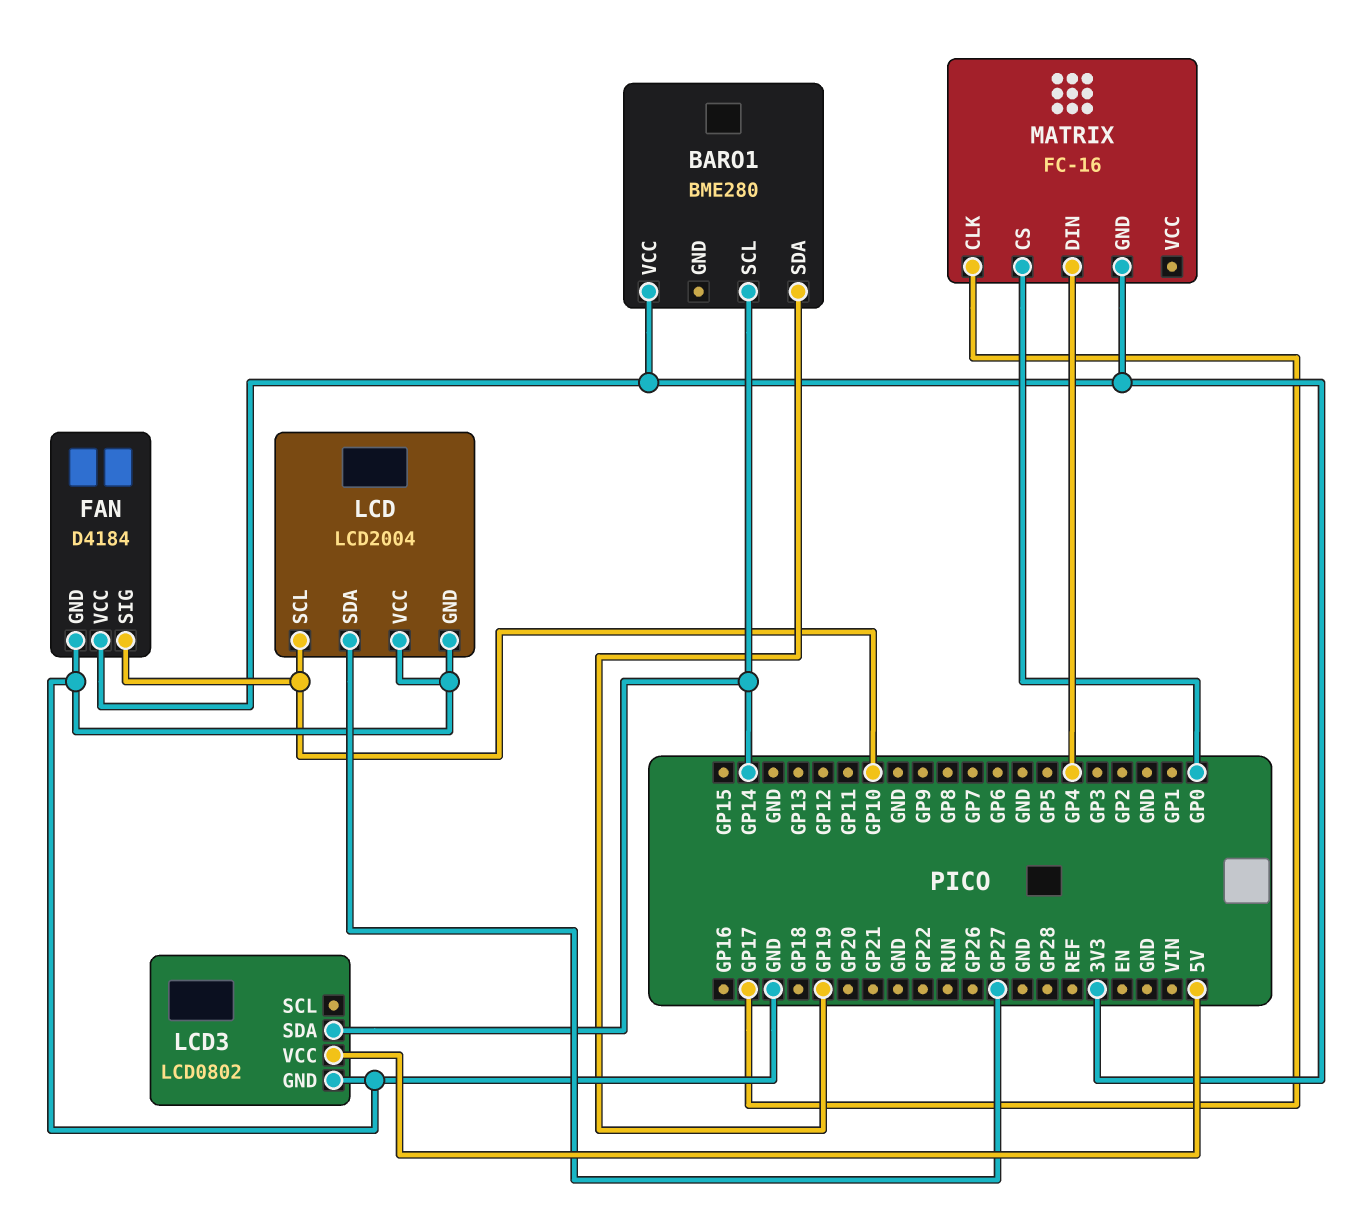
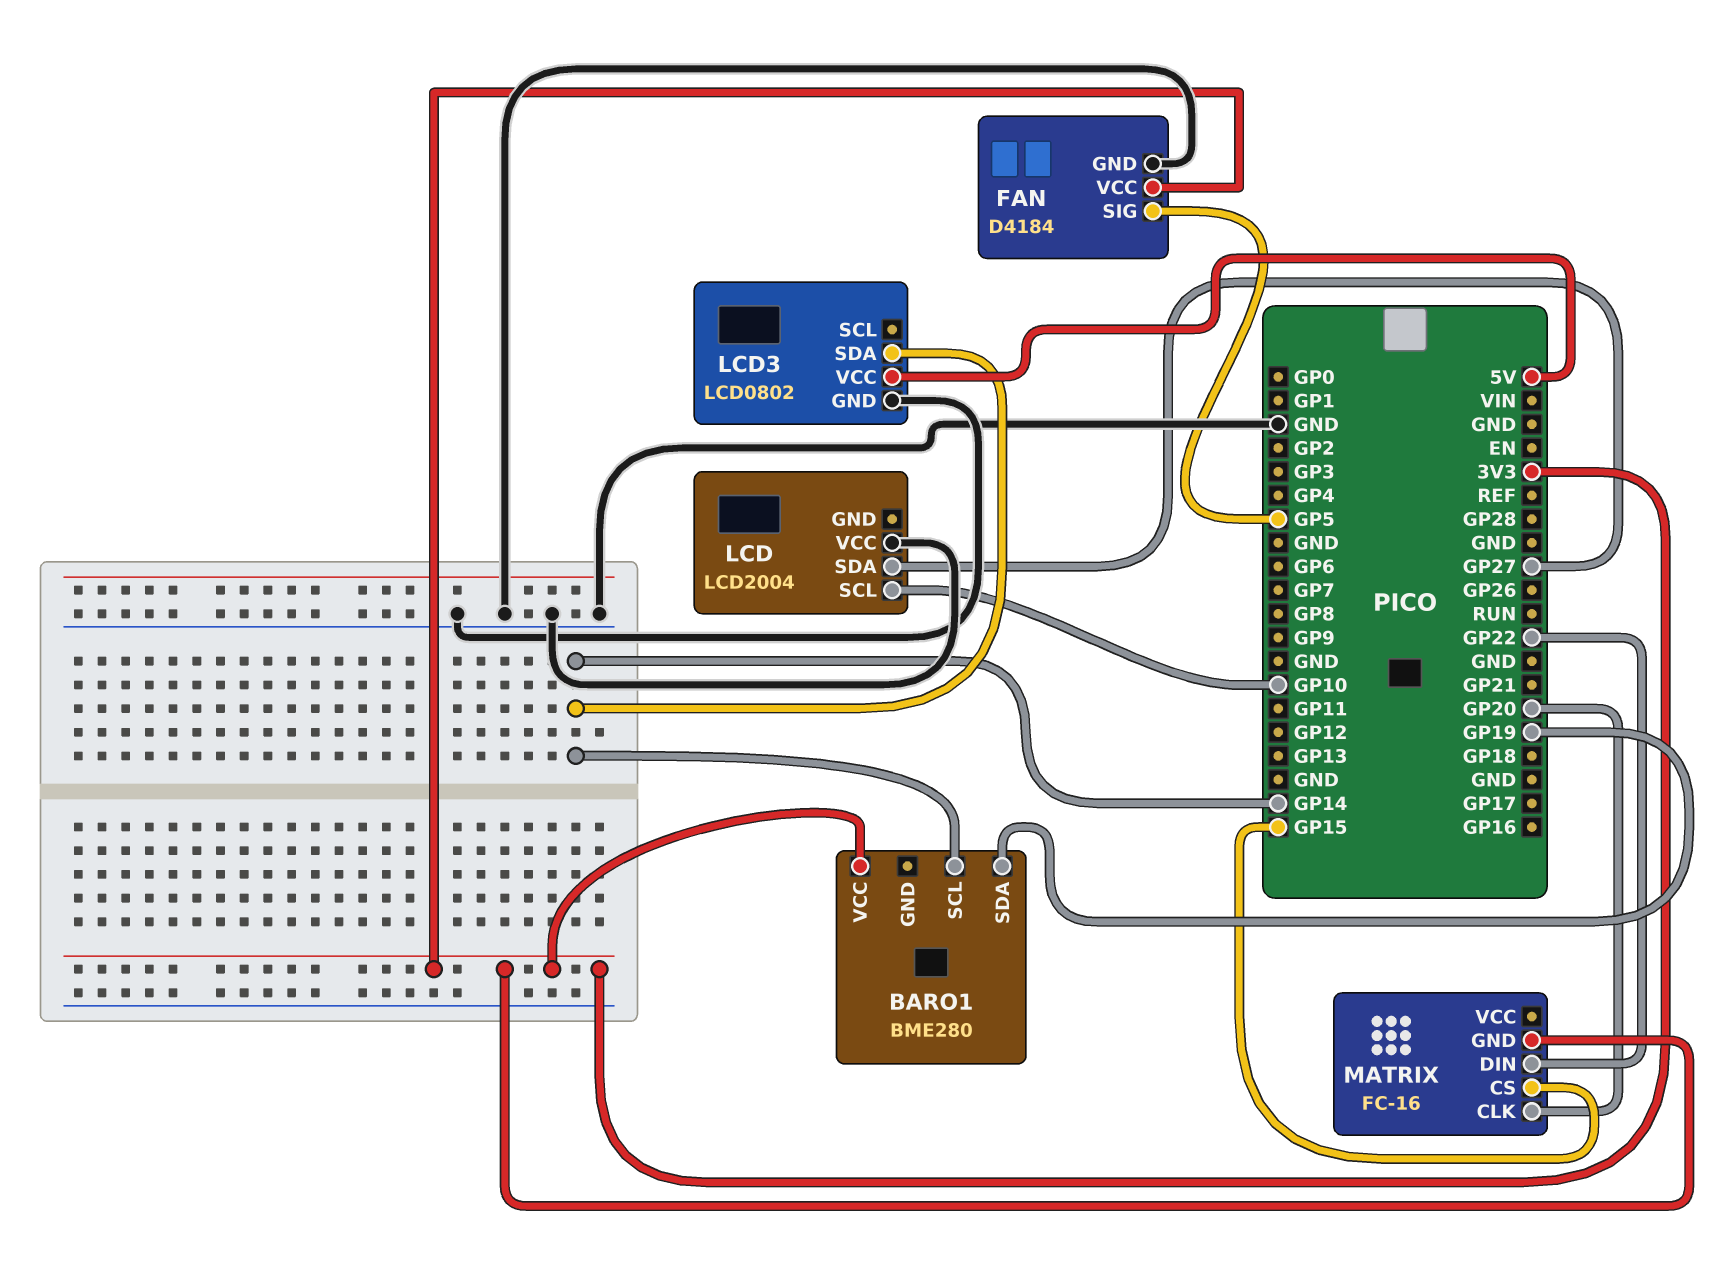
FAN pin SIG: GP10 -> GP5
LCD pin GND: GND -> none
MATRIX pin CLK: GP17 -> GP20
MATRIX pin CS: GP0 -> GP15
MATRIX pin DIN: GP4 -> GP22

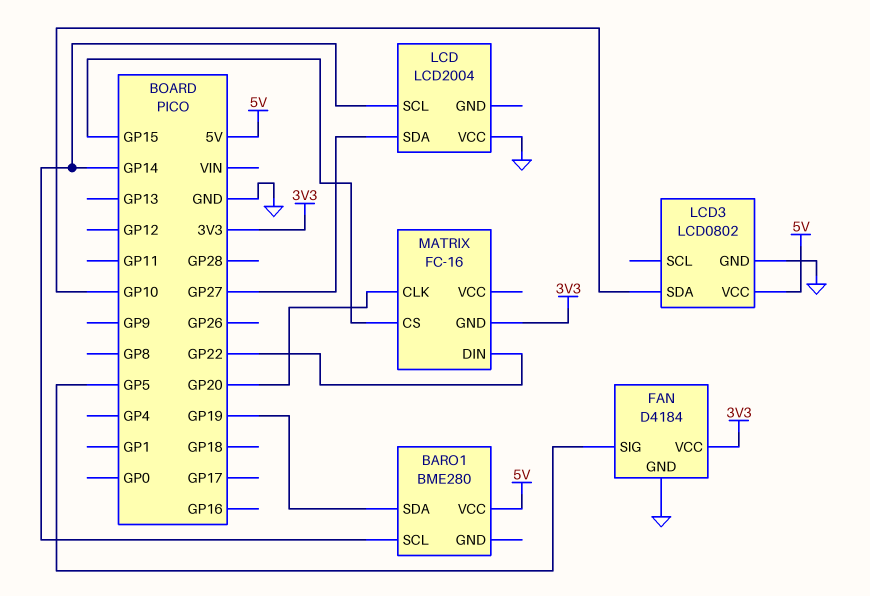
BARO1 pin VCC: 3V3 -> 5V
LCD pin SCL: GP10 -> GP14
LCD3 pin SDA: GP14 -> GP10

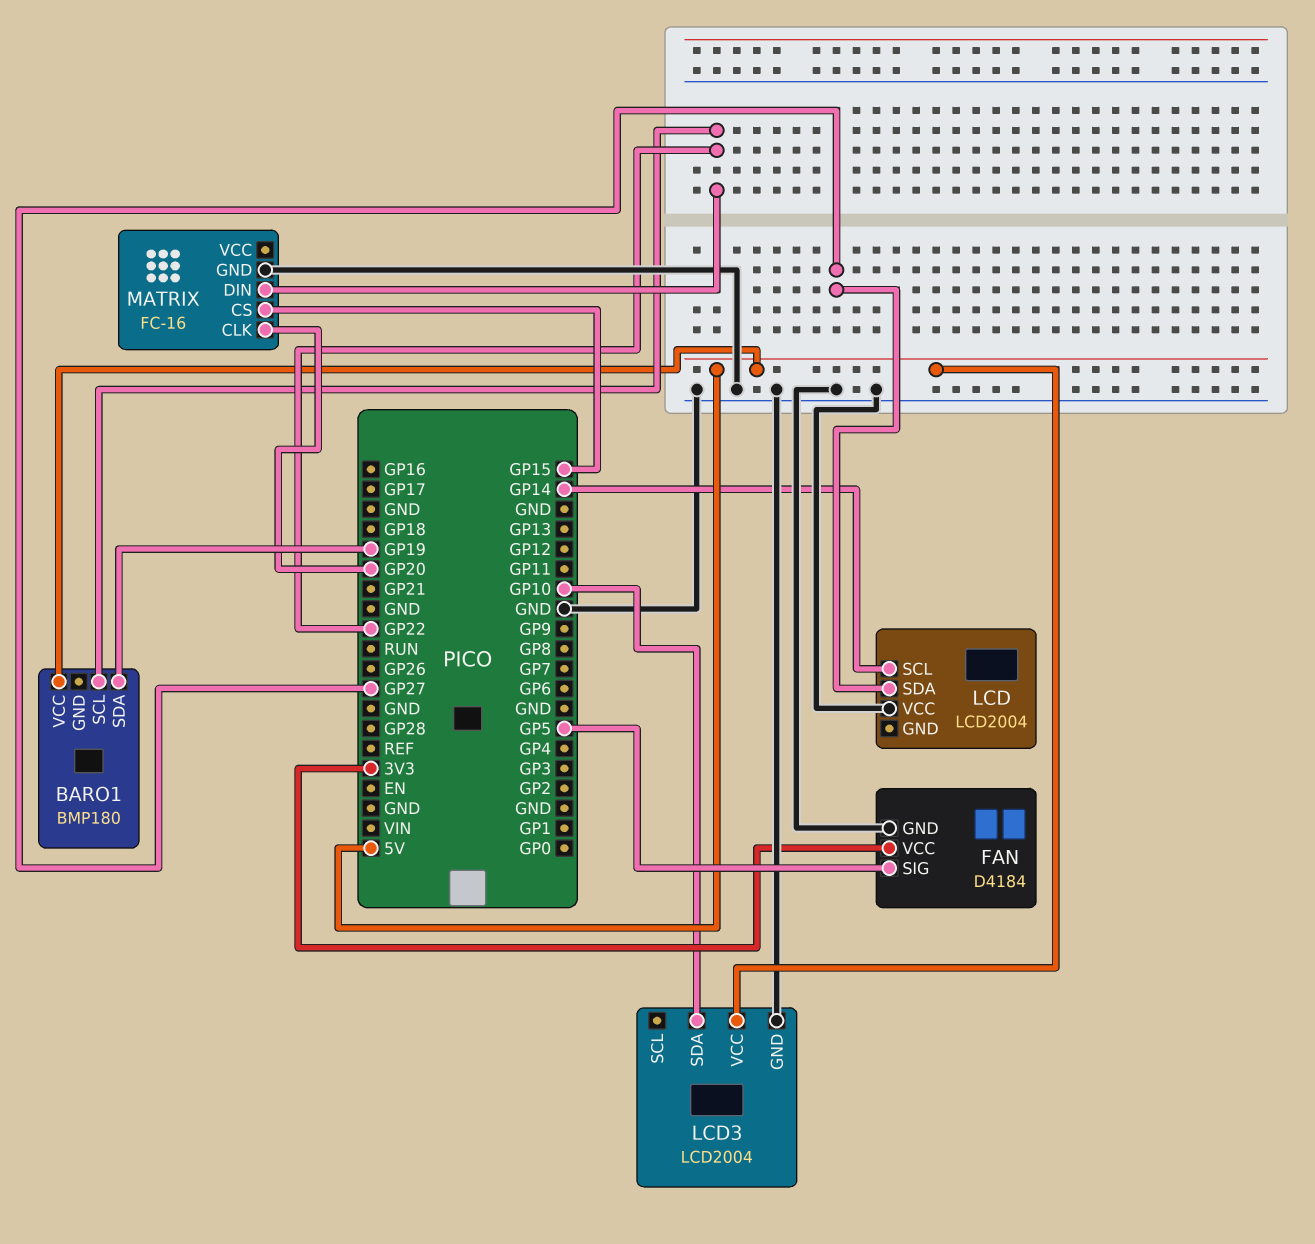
BARO1: BME280 -> BMP180
BARO1 pin SCL: GP14 -> GP22
LCD3: LCD0802 -> LCD2004
MATRIX pin GND: 3V3 -> GND

